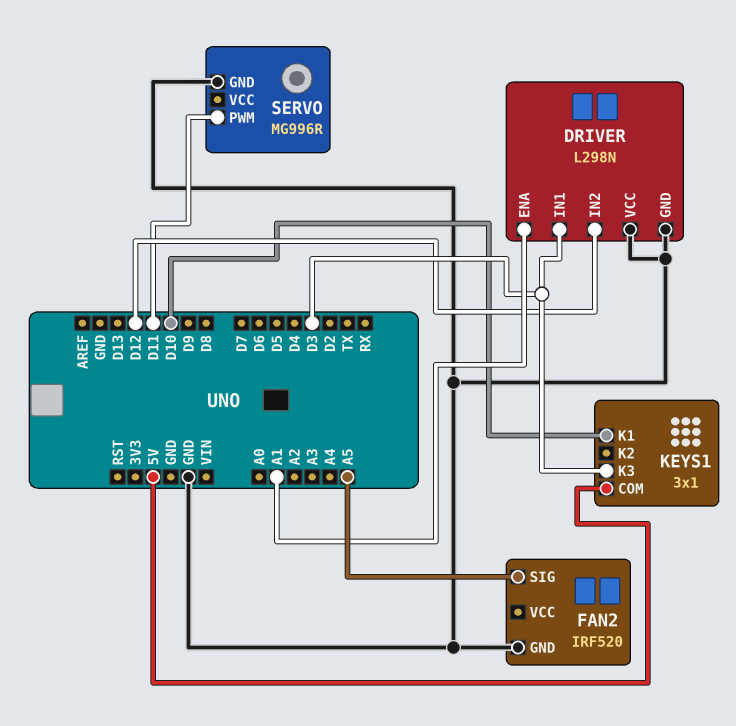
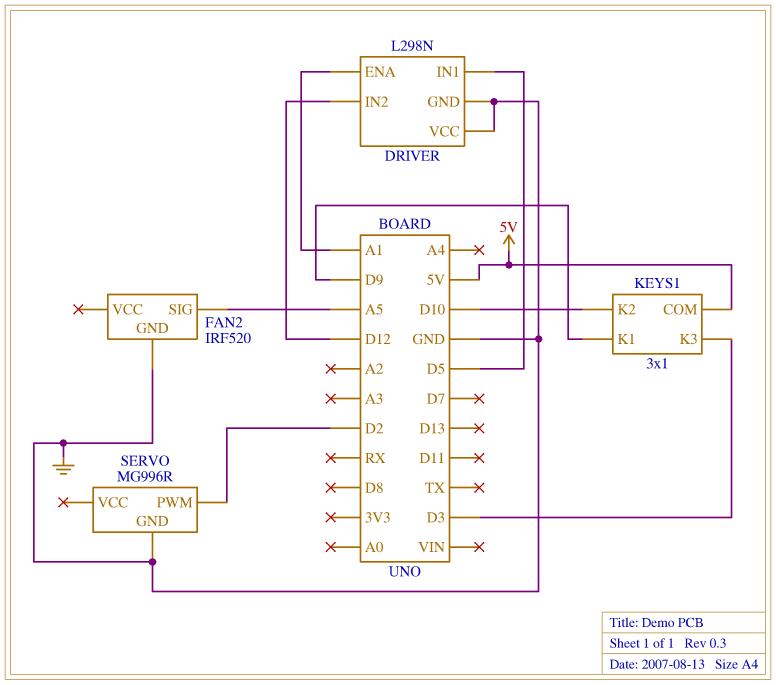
DRIVER pin IN1: D3 -> D5
KEYS1 pin K1: D10 -> D9
KEYS1 pin K2: none -> D10
SERVO pin PWM: D11 -> D2

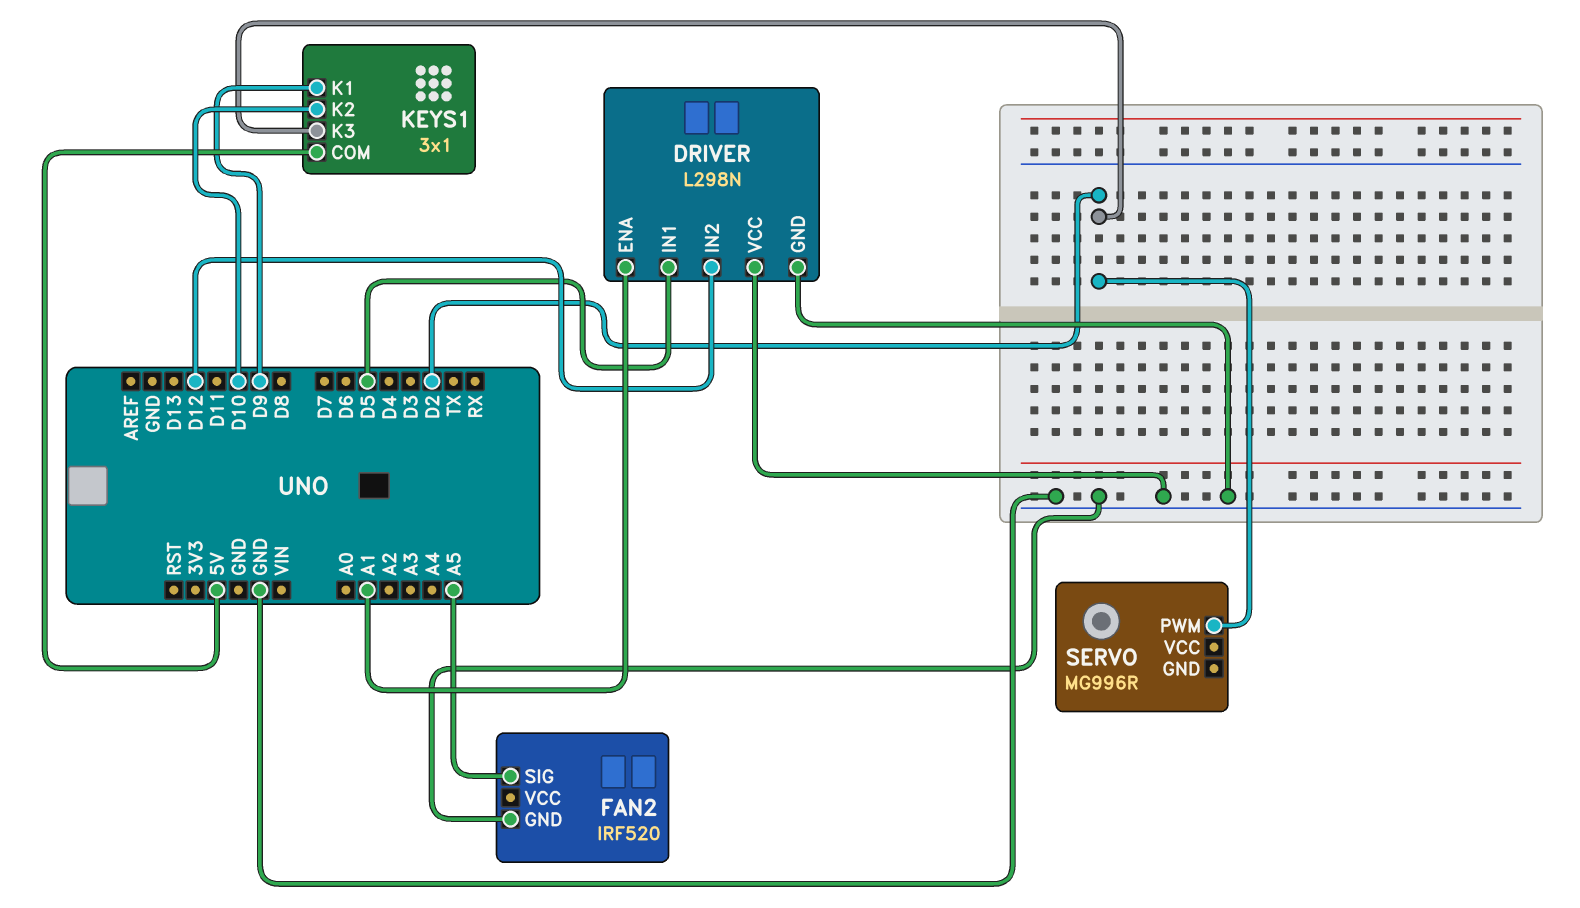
KEYS1 pin K3: D3 -> D2
SERVO pin GND: GND -> none

